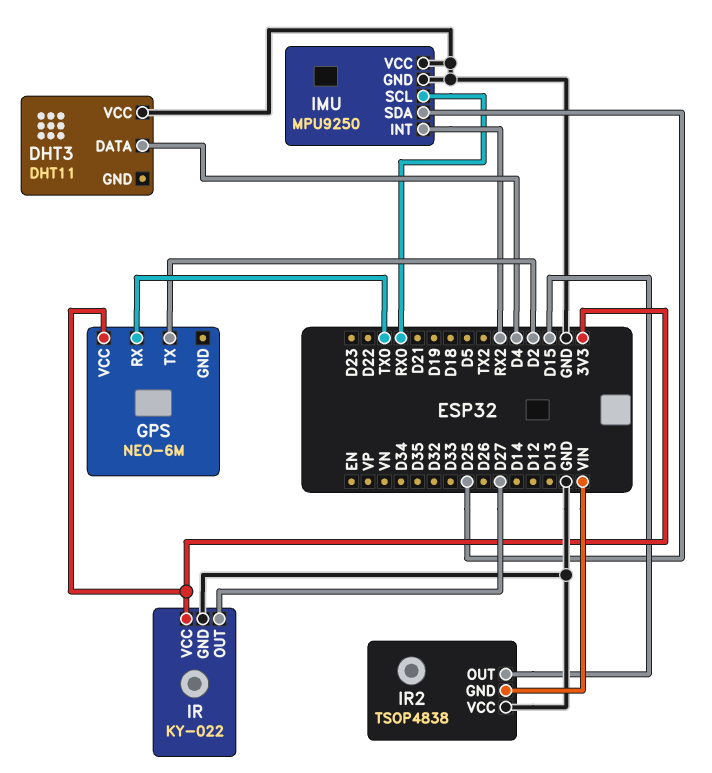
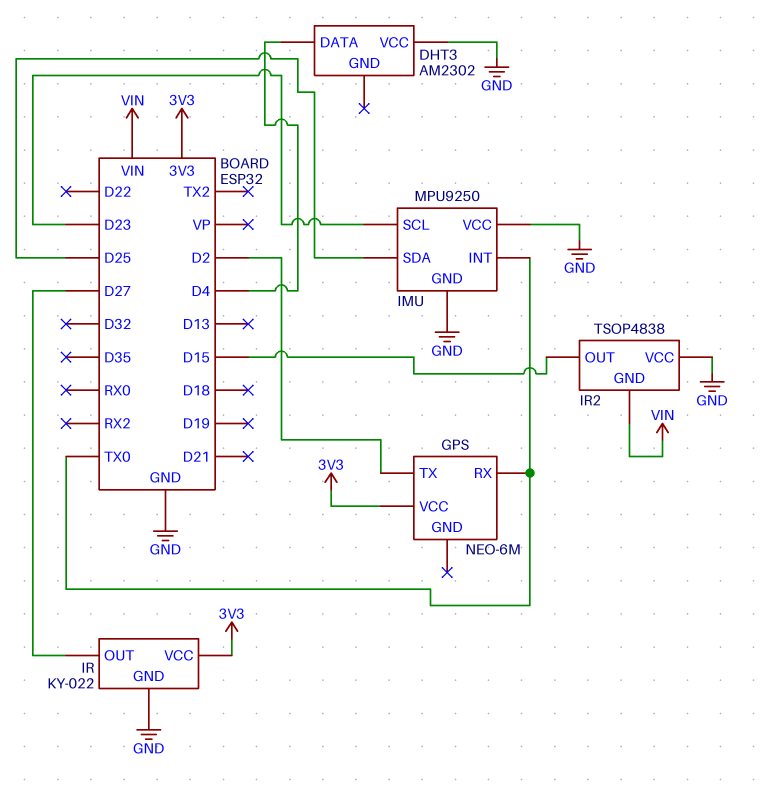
DHT3: DHT11 -> AM2302
IMU pin INT: RX2 -> TX0
IMU pin SCL: RX0 -> D23

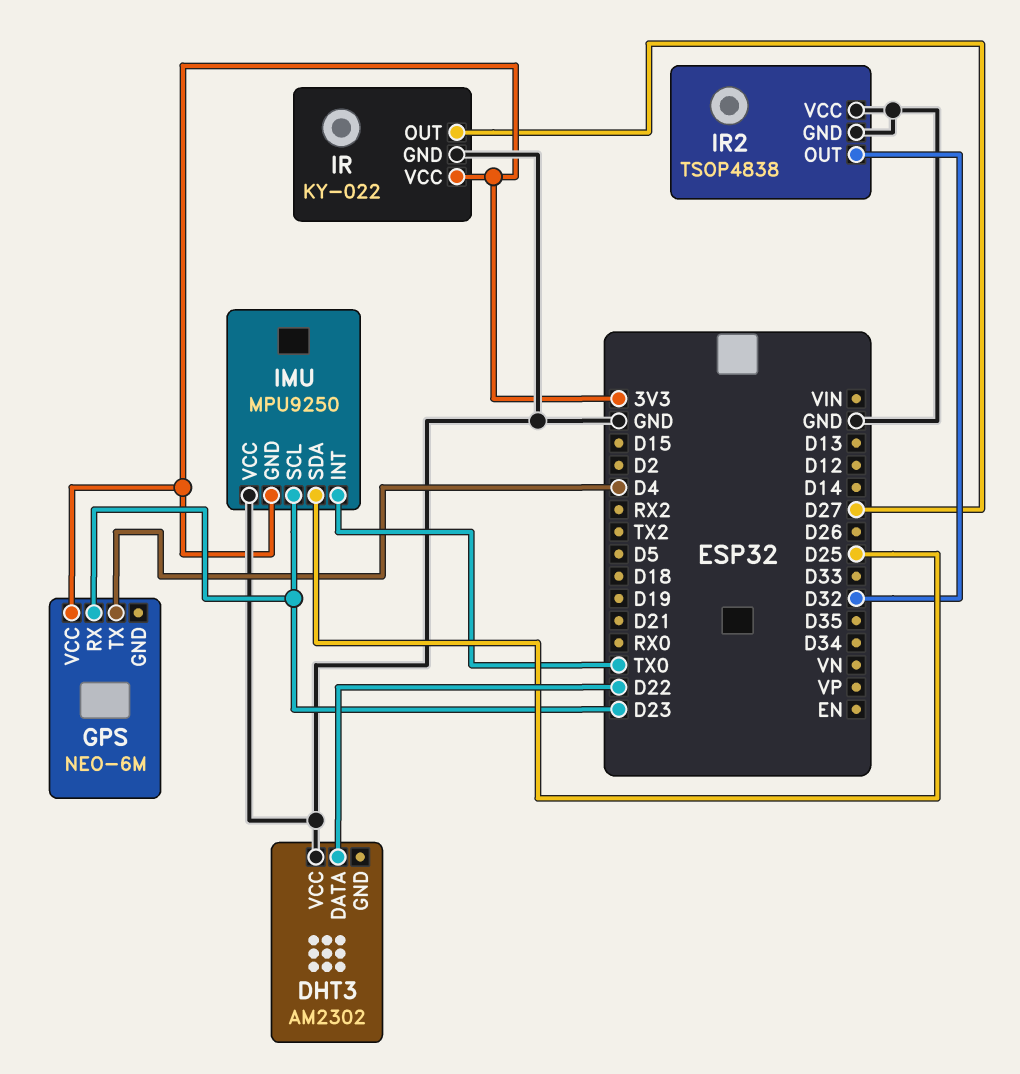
DHT3 pin DATA: D4 -> D22
GPS pin RX: TX0 -> D23
GPS pin TX: D2 -> D4
IMU pin GND: GND -> 3V3
IR2 pin GND: VIN -> GND
IR2 pin OUT: D15 -> D32

